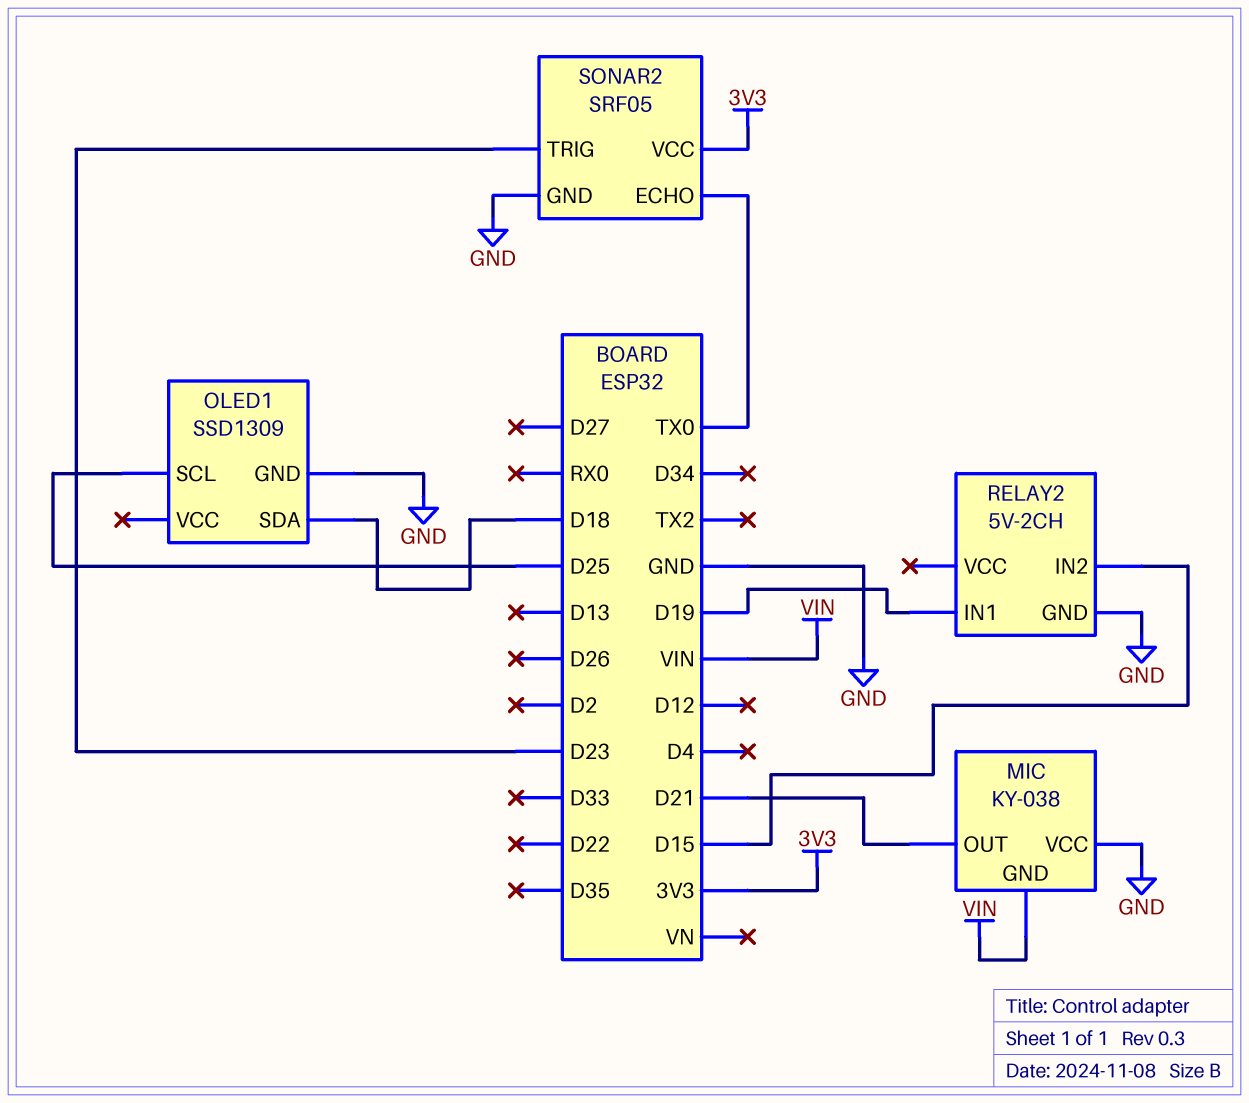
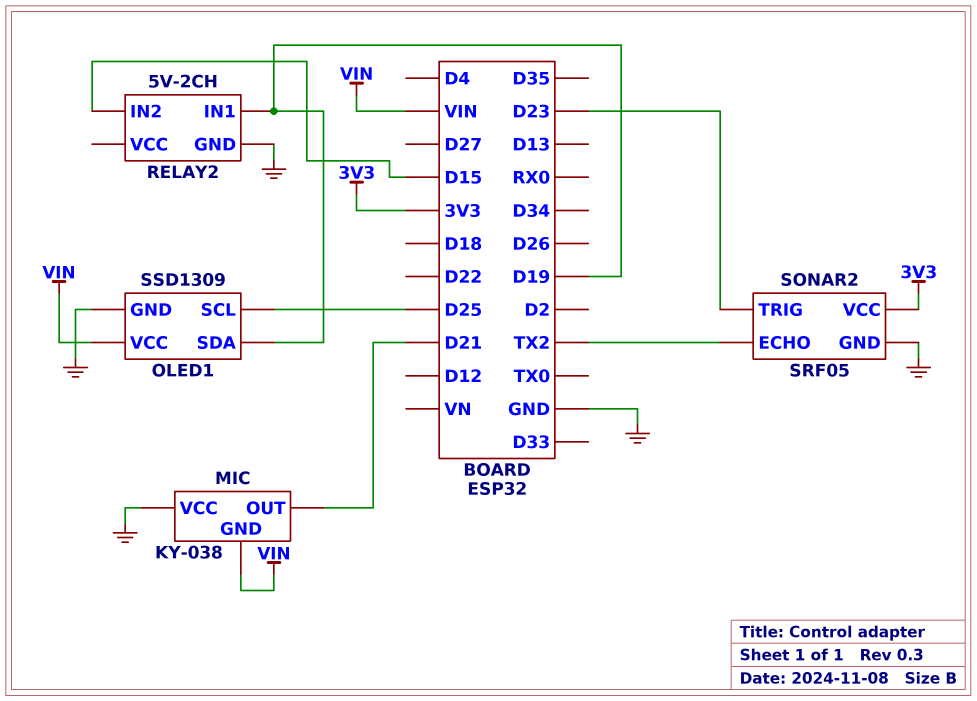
OLED1 pin SDA: D18 -> D19
OLED1 pin VCC: none -> VIN
SONAR2 pin ECHO: TX0 -> TX2

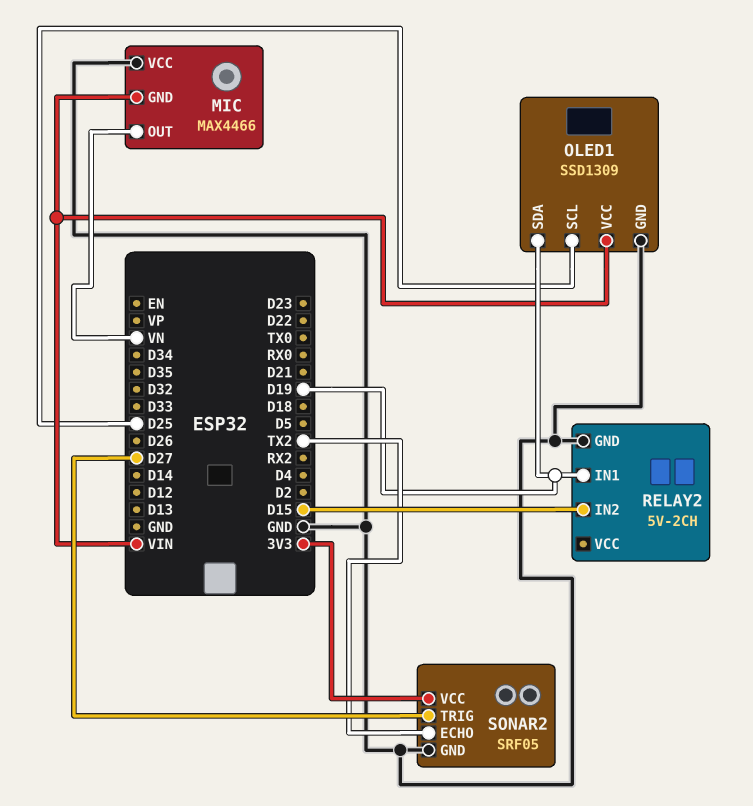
MIC: KY-038 -> MAX4466
MIC pin OUT: D21 -> VN
SONAR2 pin TRIG: D23 -> D27

